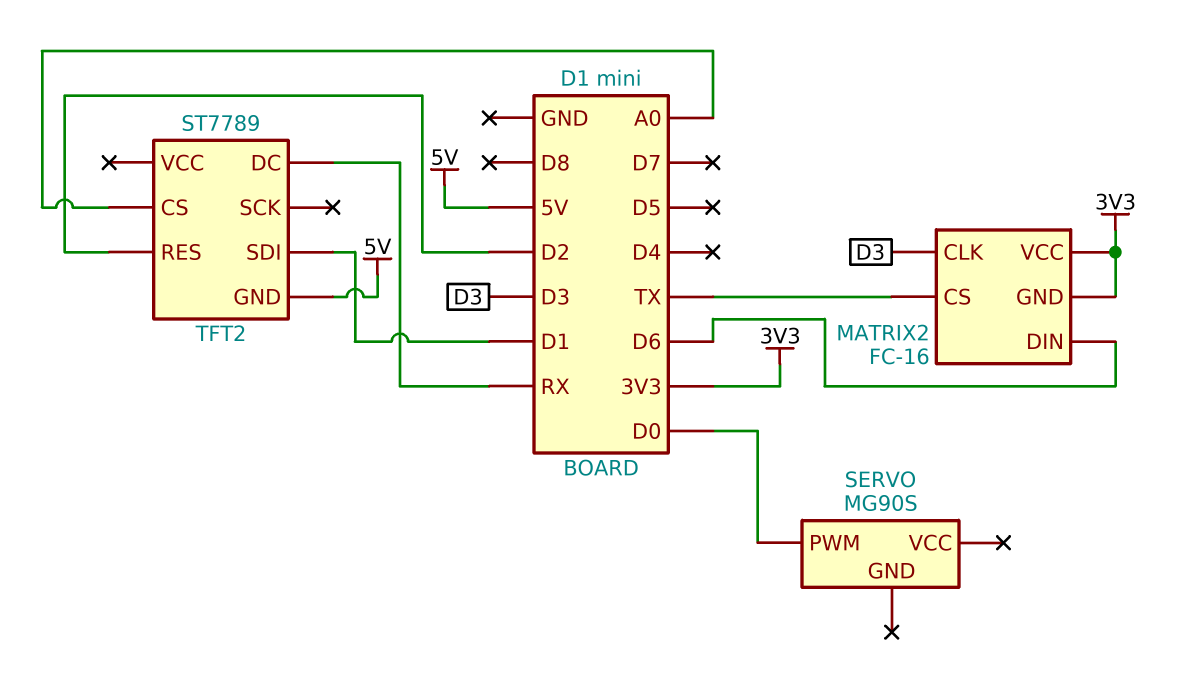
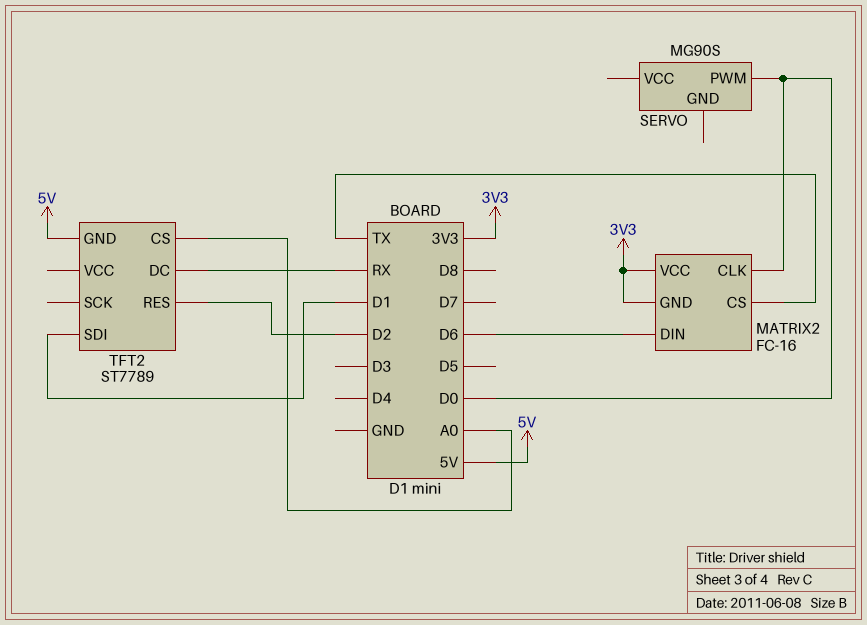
MATRIX2 pin CLK: D3 -> D0

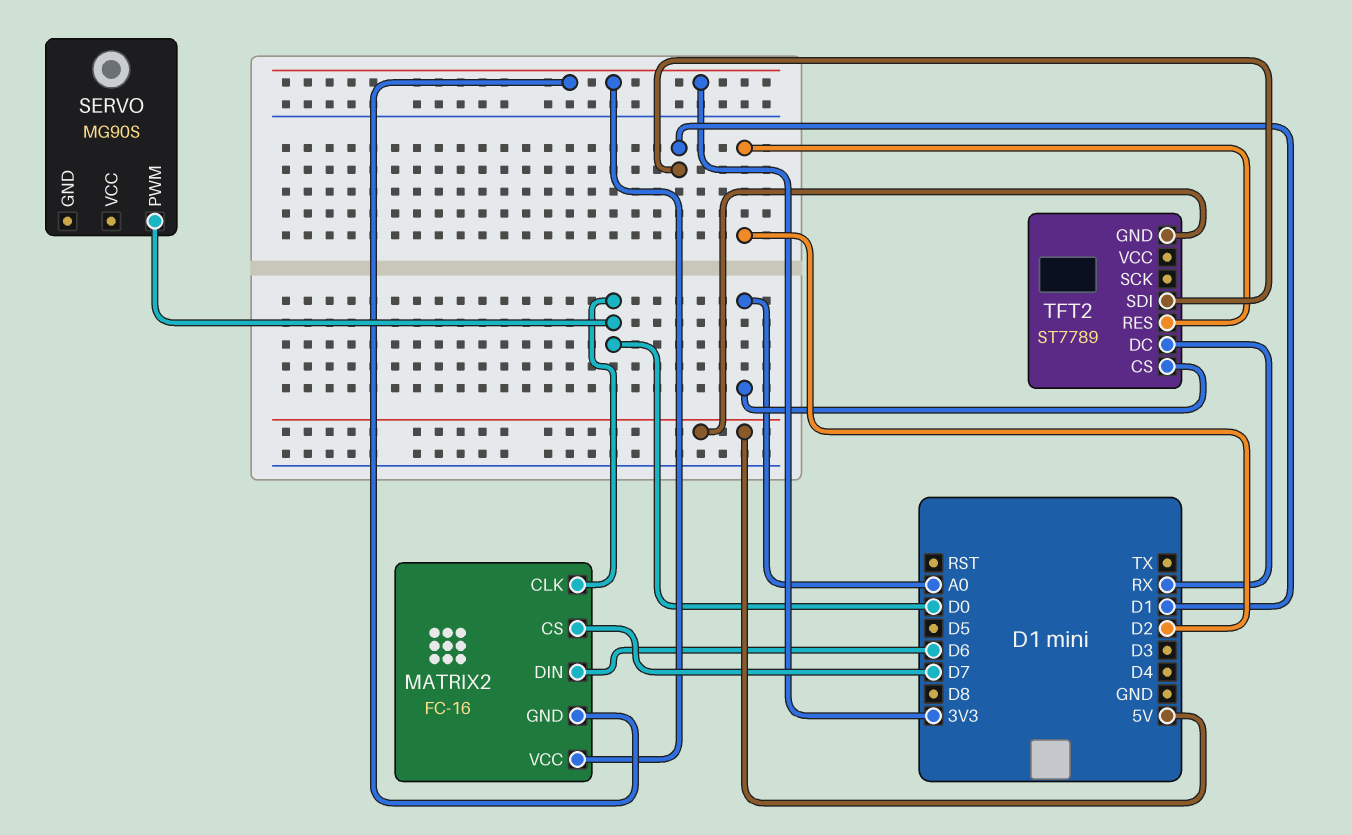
MATRIX2 pin CS: TX -> D7

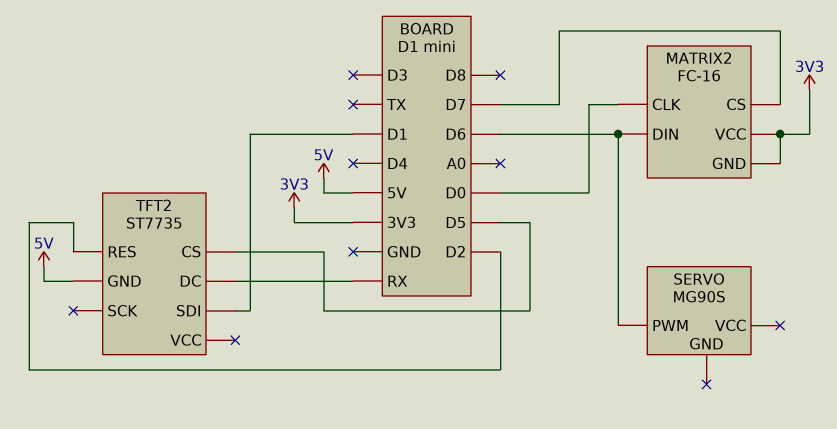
SERVO pin PWM: D0 -> D6
TFT2: ST7789 -> ST7735
TFT2 pin CS: A0 -> D5

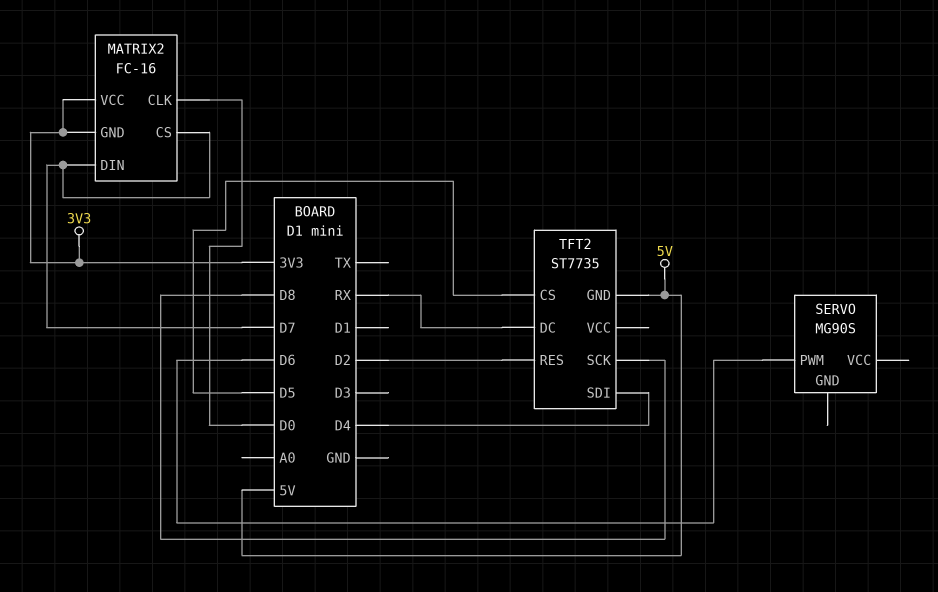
MATRIX2 pin DIN: D6 -> D7
TFT2 pin SCK: none -> D8
TFT2 pin SDI: D1 -> D4

